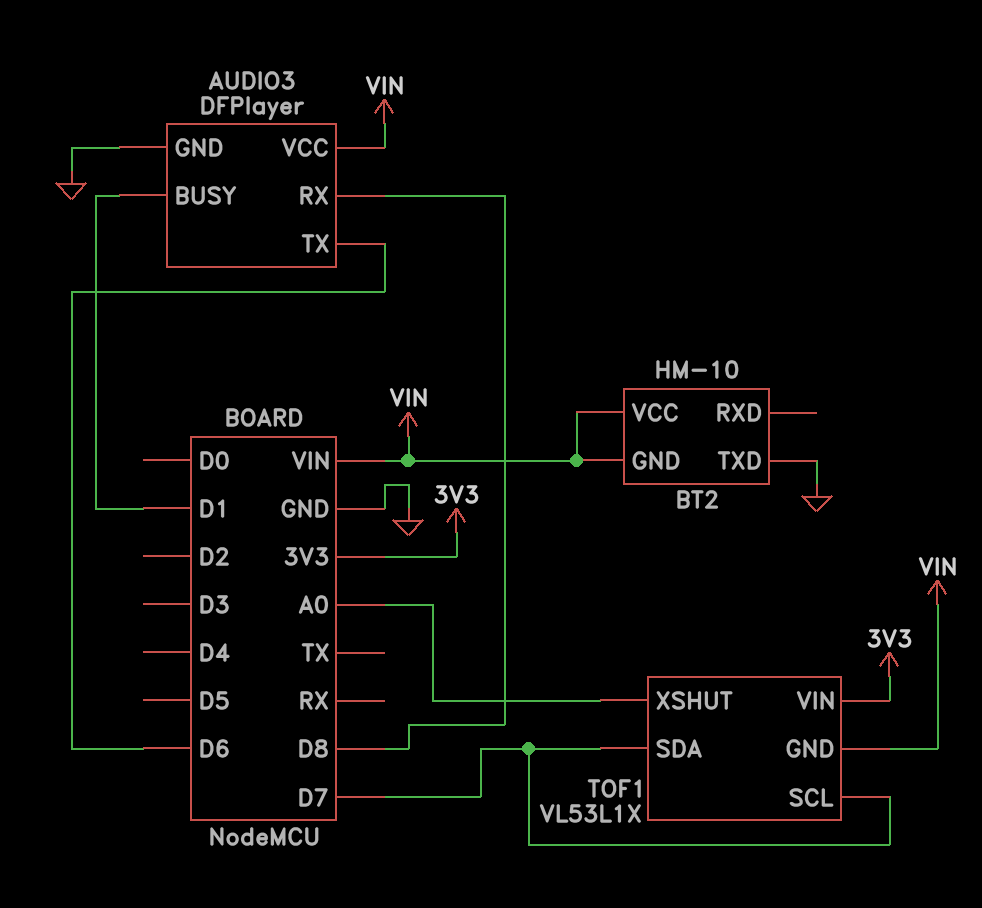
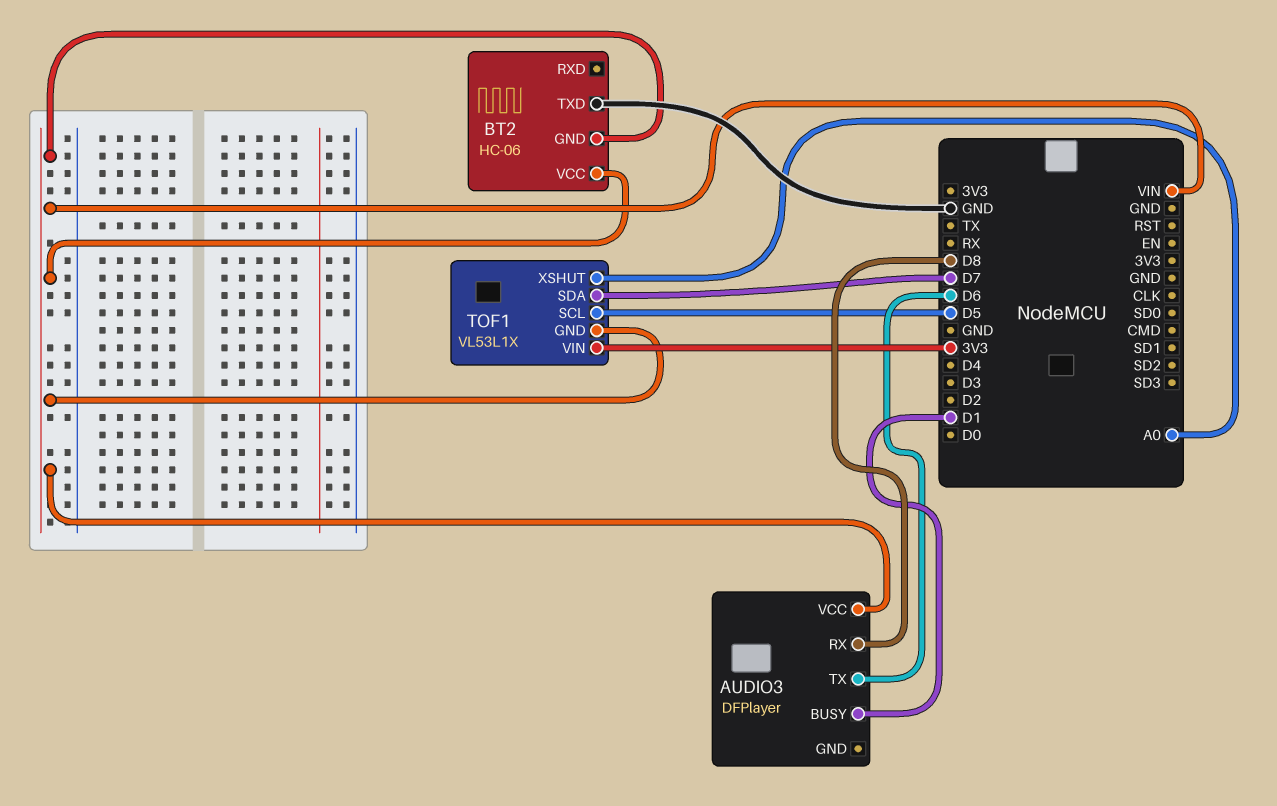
AUDIO3 pin GND: GND -> none
BT2: HM-10 -> HC-06
TOF1 pin SCL: D7 -> D5

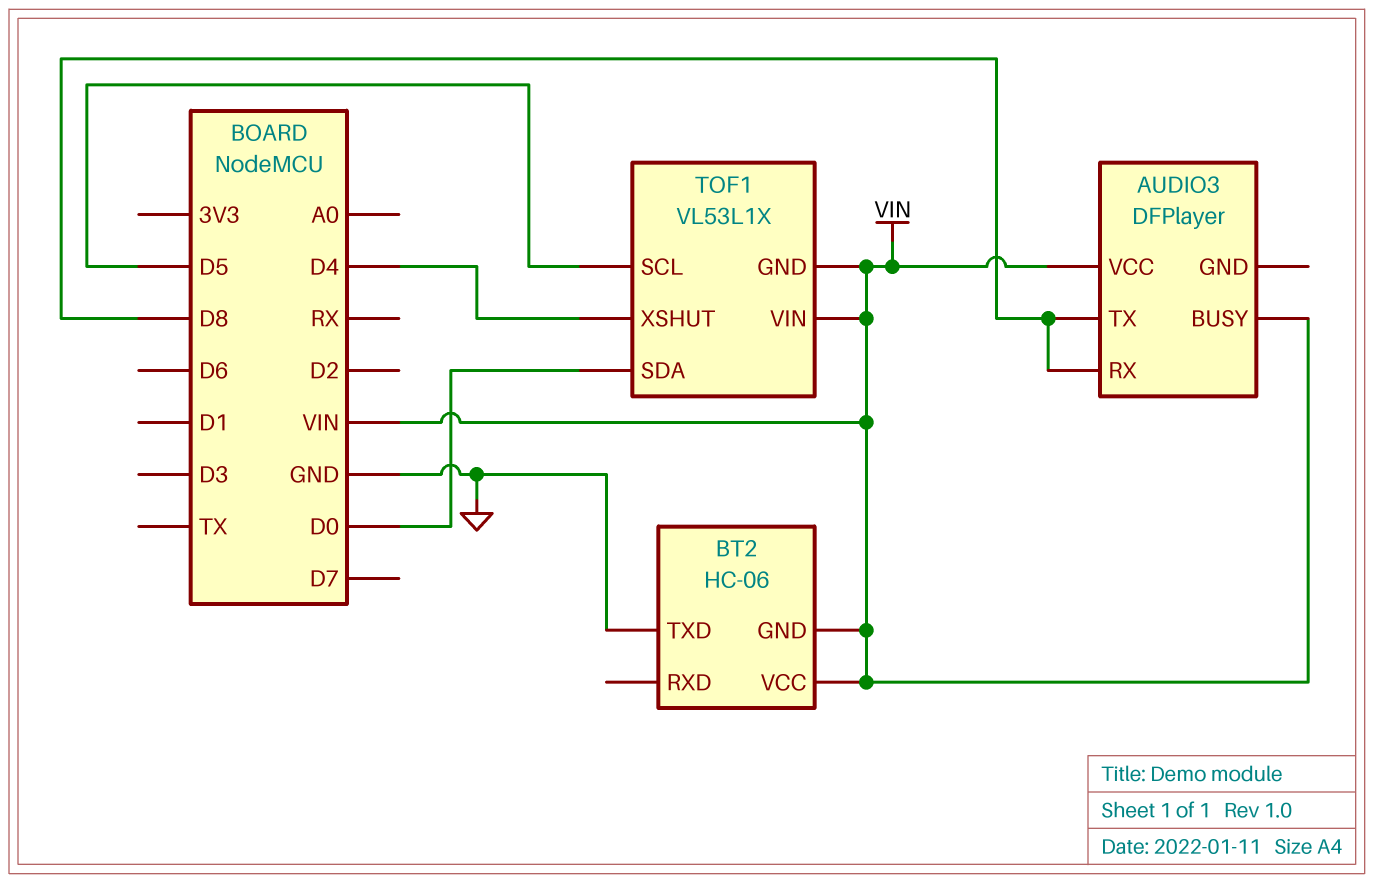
AUDIO3 pin BUSY: D1 -> VIN
AUDIO3 pin TX: D6 -> D8
TOF1 pin SDA: D7 -> D0
TOF1 pin VIN: 3V3 -> VIN
TOF1 pin XSHUT: A0 -> D4

